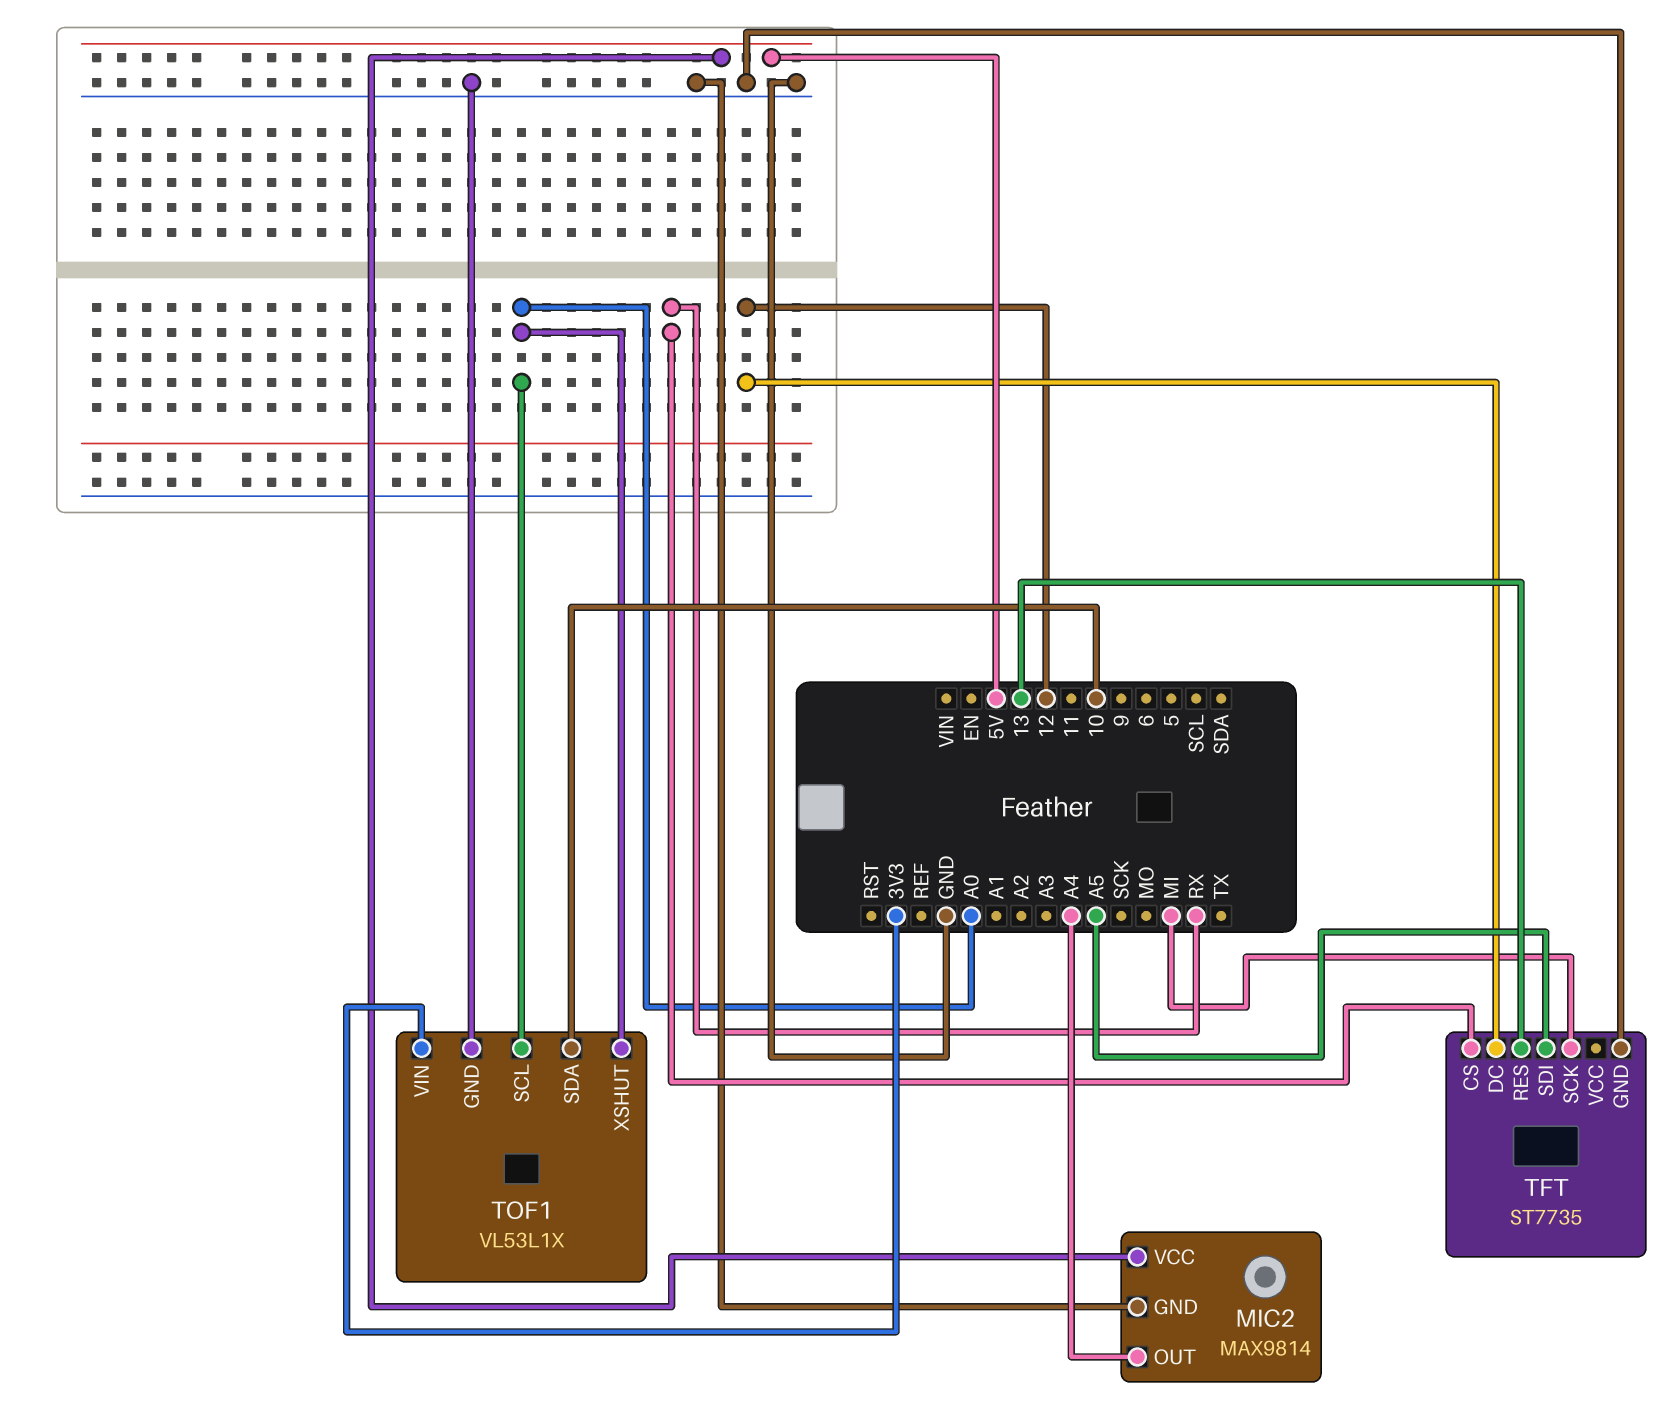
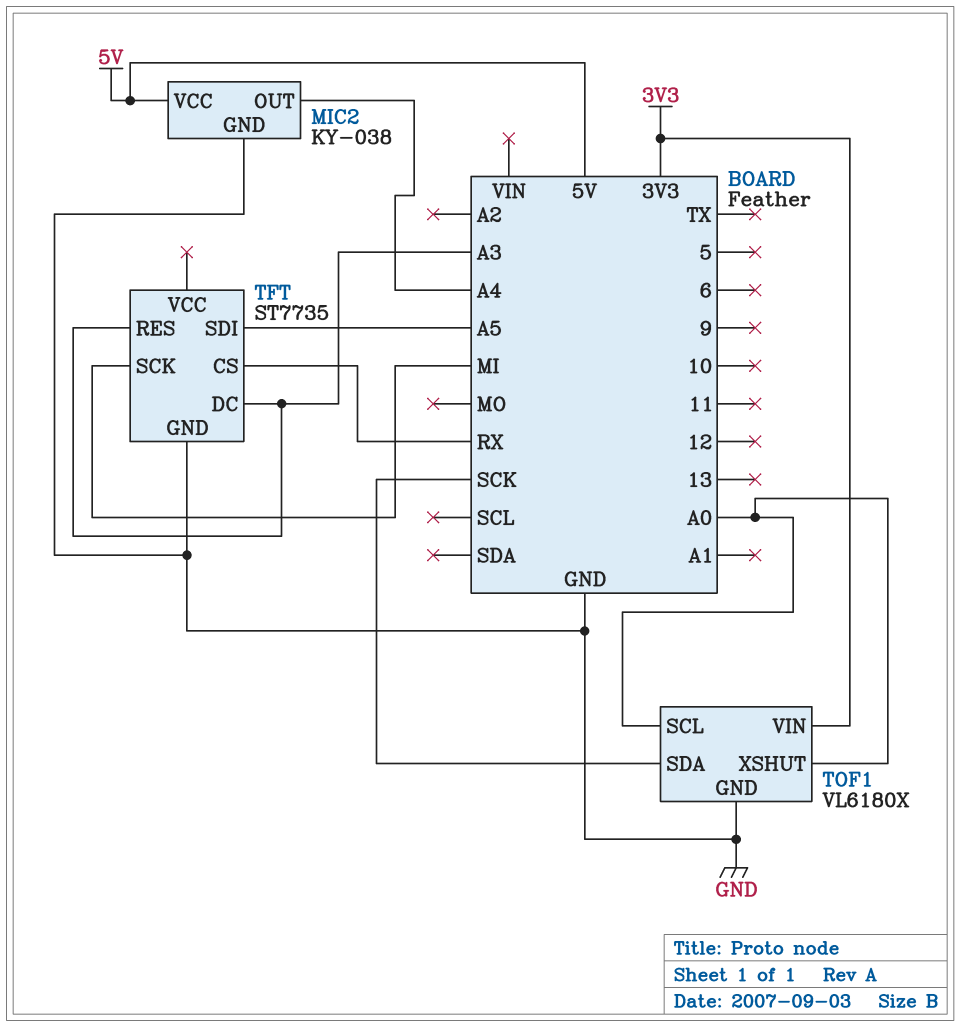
MIC2: MAX9814 -> KY-038
TFT pin DC: 12 -> A3
TFT pin RES: 13 -> A3
TOF1: VL53L1X -> VL6180X
TOF1 pin SDA: 10 -> SCK

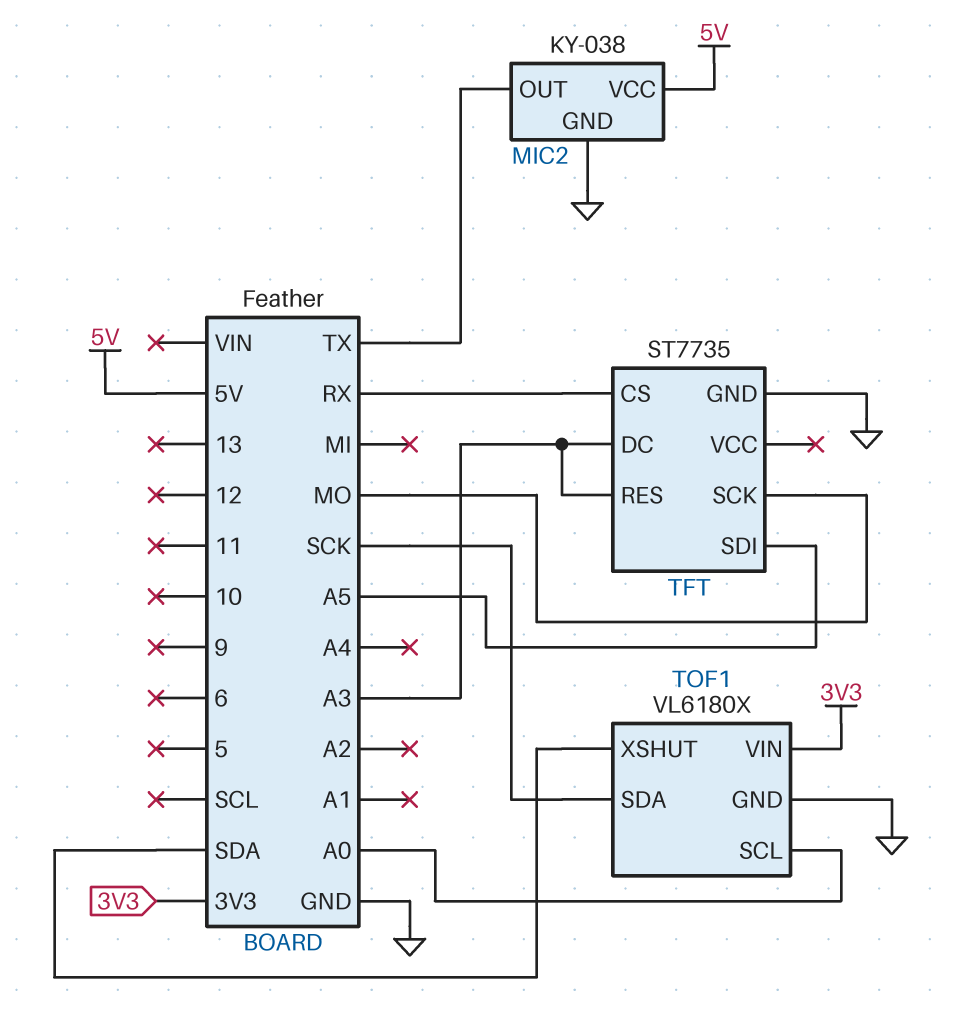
MIC2 pin OUT: A4 -> TX
TFT pin SCK: MI -> MO
TOF1 pin XSHUT: A0 -> SDA

